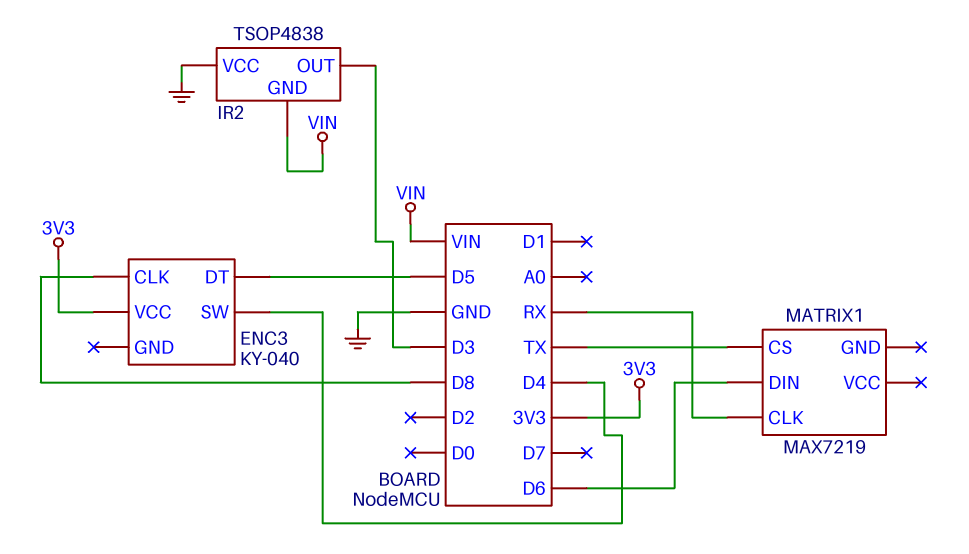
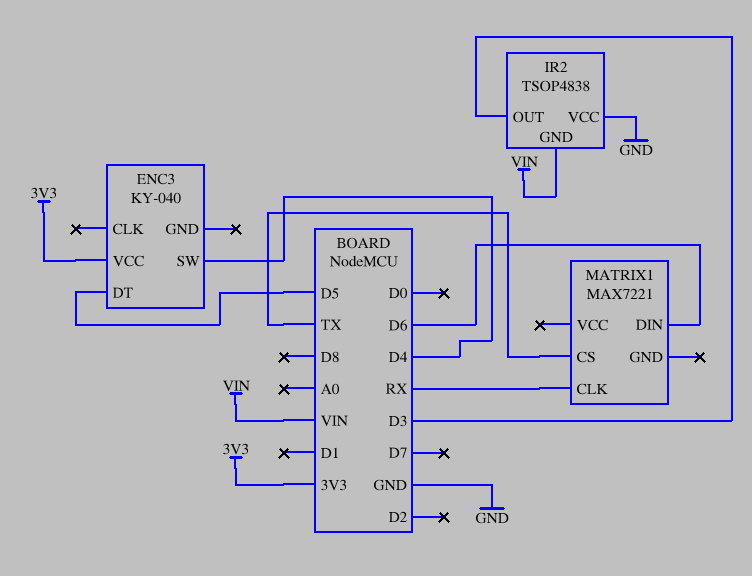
ENC3 pin CLK: D8 -> none
MATRIX1: MAX7219 -> MAX7221

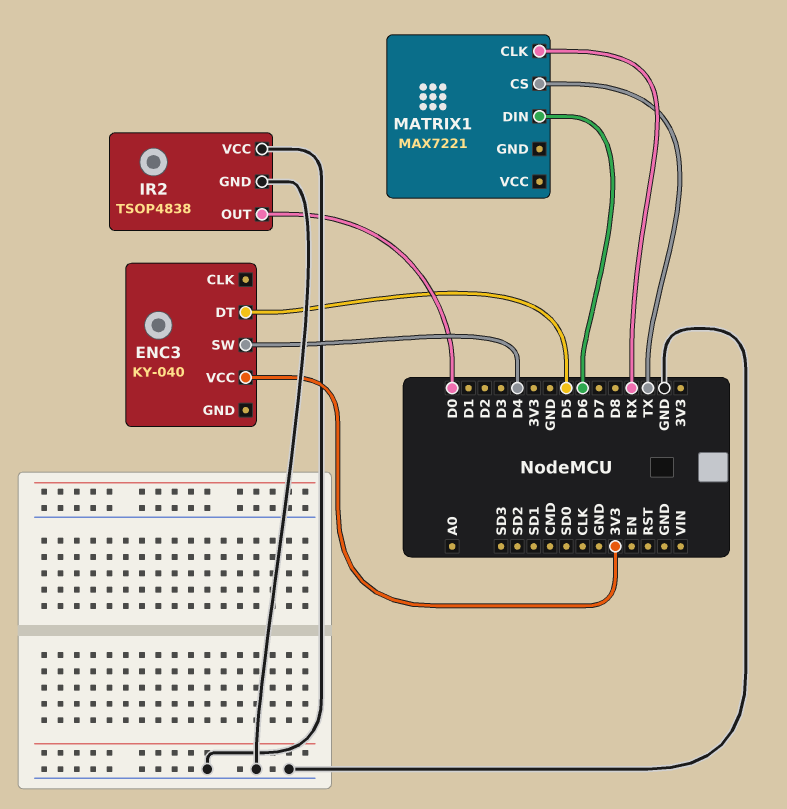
IR2 pin GND: VIN -> GND
IR2 pin OUT: D3 -> D0

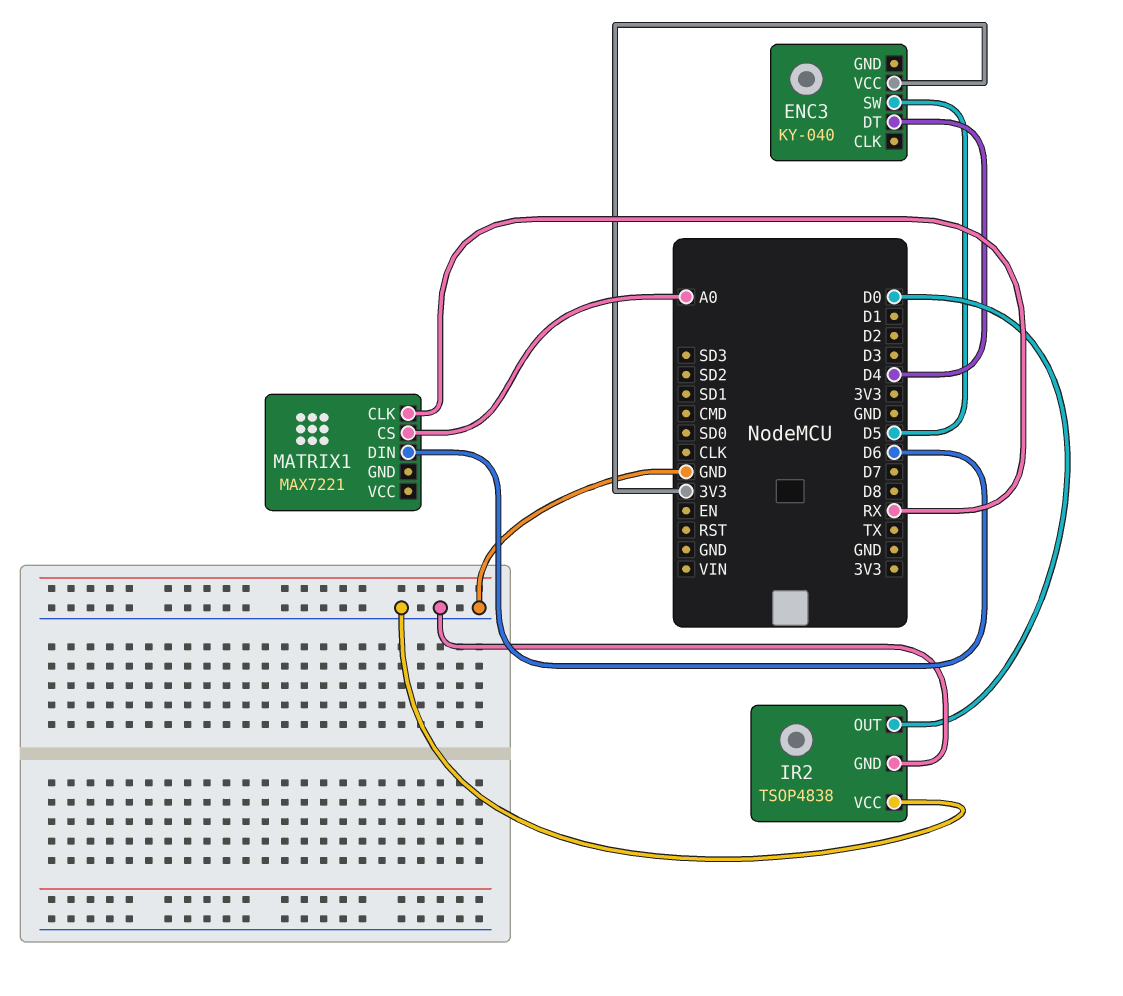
ENC3 pin DT: D5 -> D4
ENC3 pin SW: D4 -> D5
MATRIX1 pin CS: TX -> A0

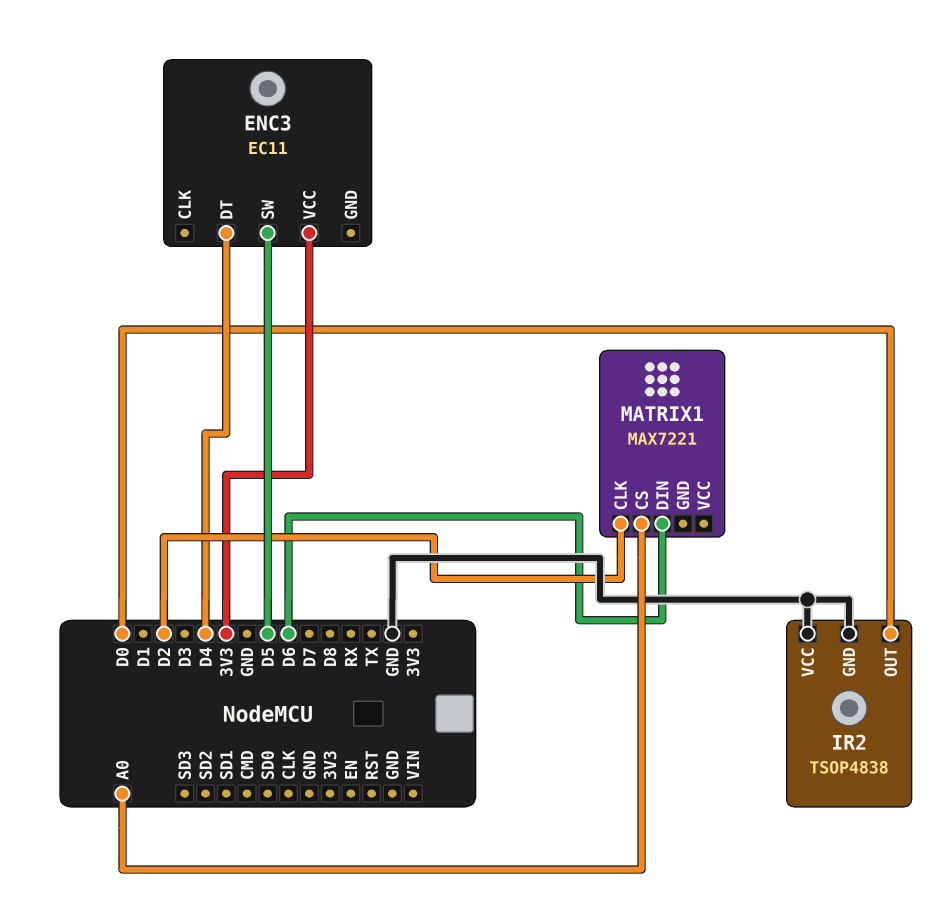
ENC3: KY-040 -> EC11
MATRIX1 pin CLK: RX -> D2

